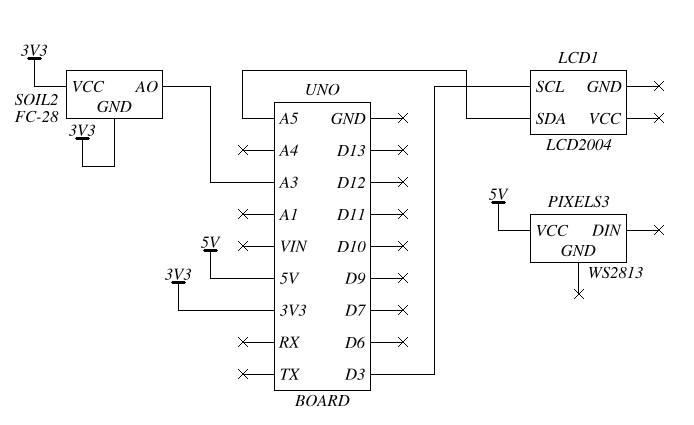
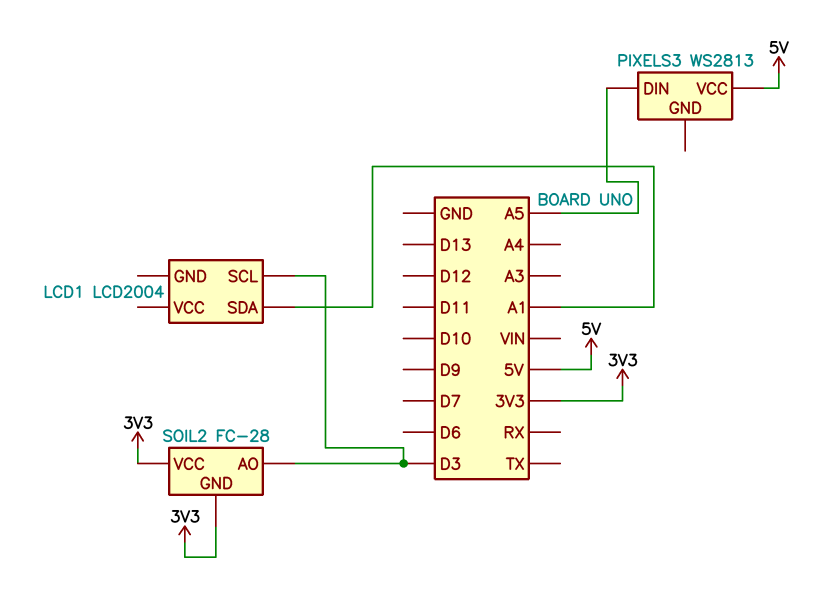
LCD1 pin SDA: A5 -> A1
PIXELS3 pin DIN: none -> A5
SOIL2 pin AO: A3 -> D3

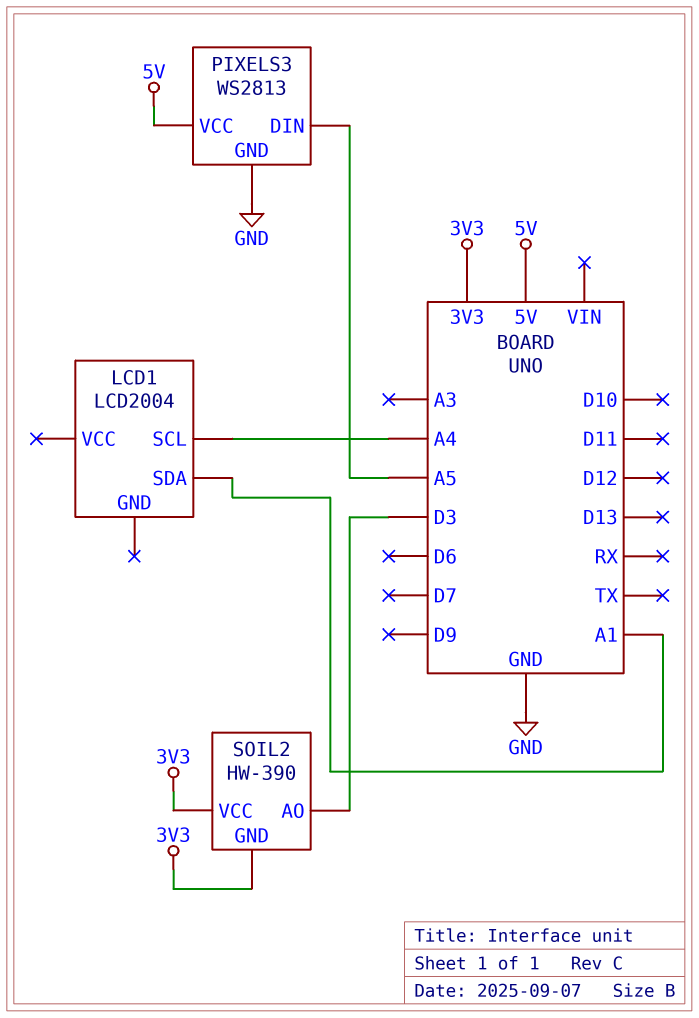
LCD1 pin SCL: D3 -> A4
PIXELS3 pin GND: none -> GND
SOIL2: FC-28 -> HW-390

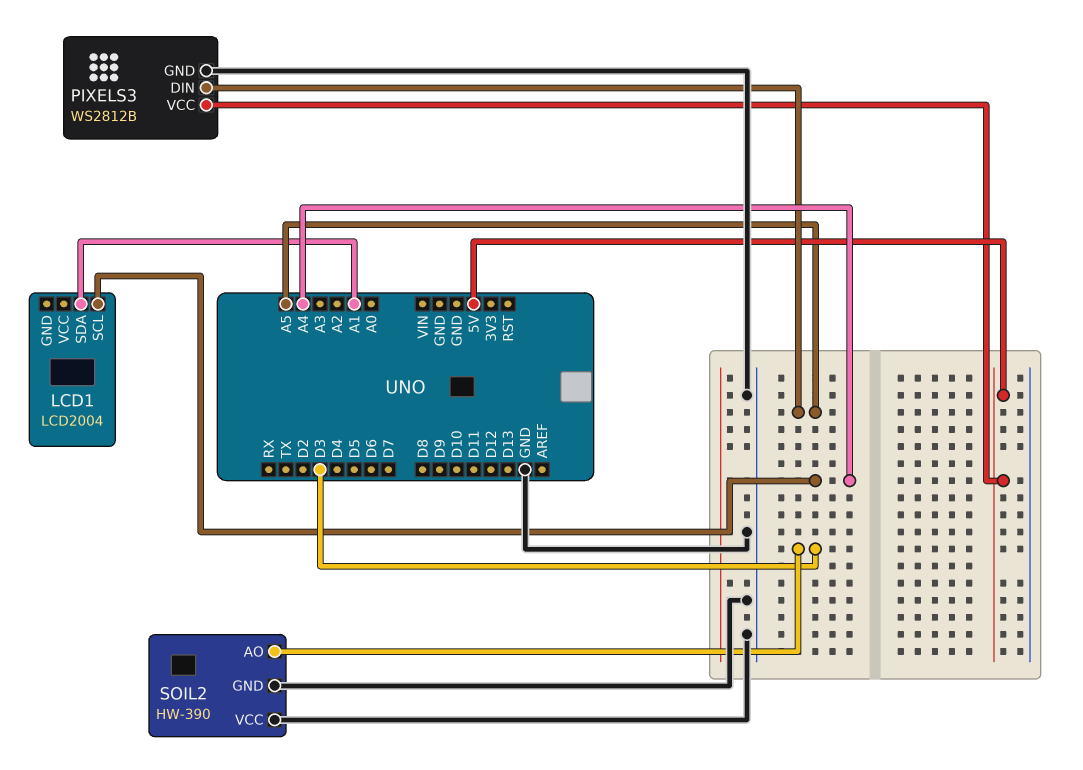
PIXELS3: WS2813 -> WS2812B
SOIL2 pin GND: 3V3 -> GND
SOIL2 pin VCC: 3V3 -> GND

